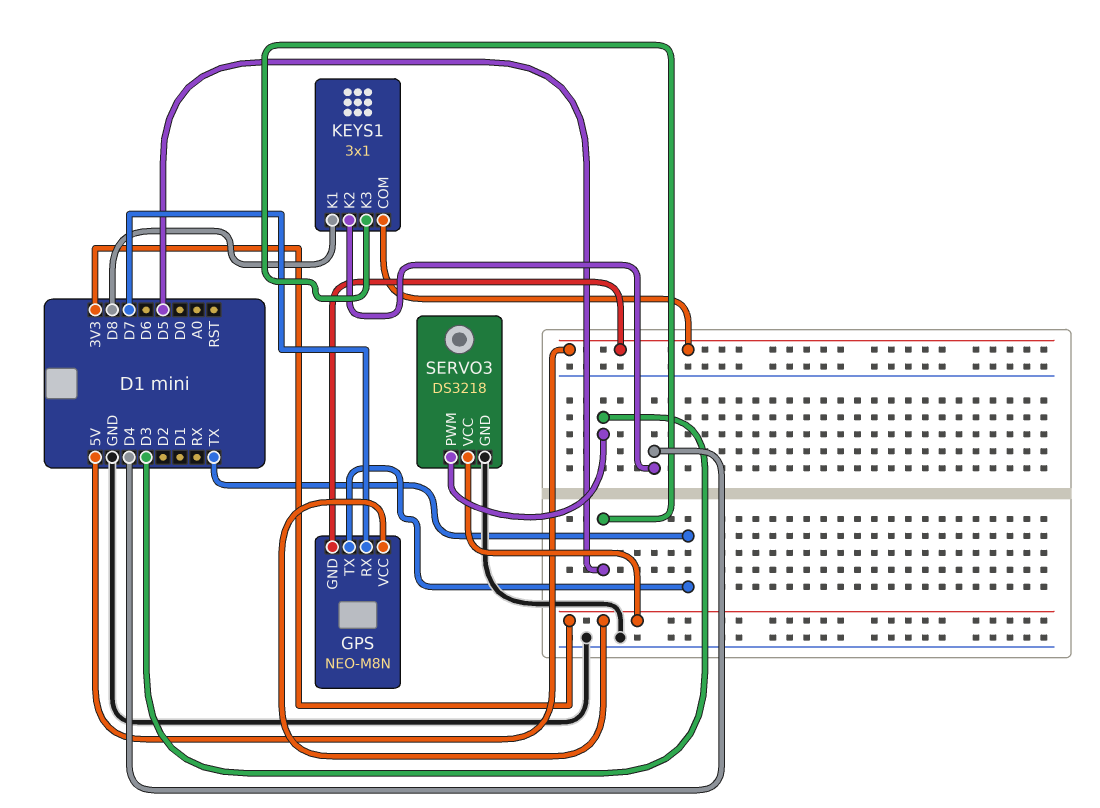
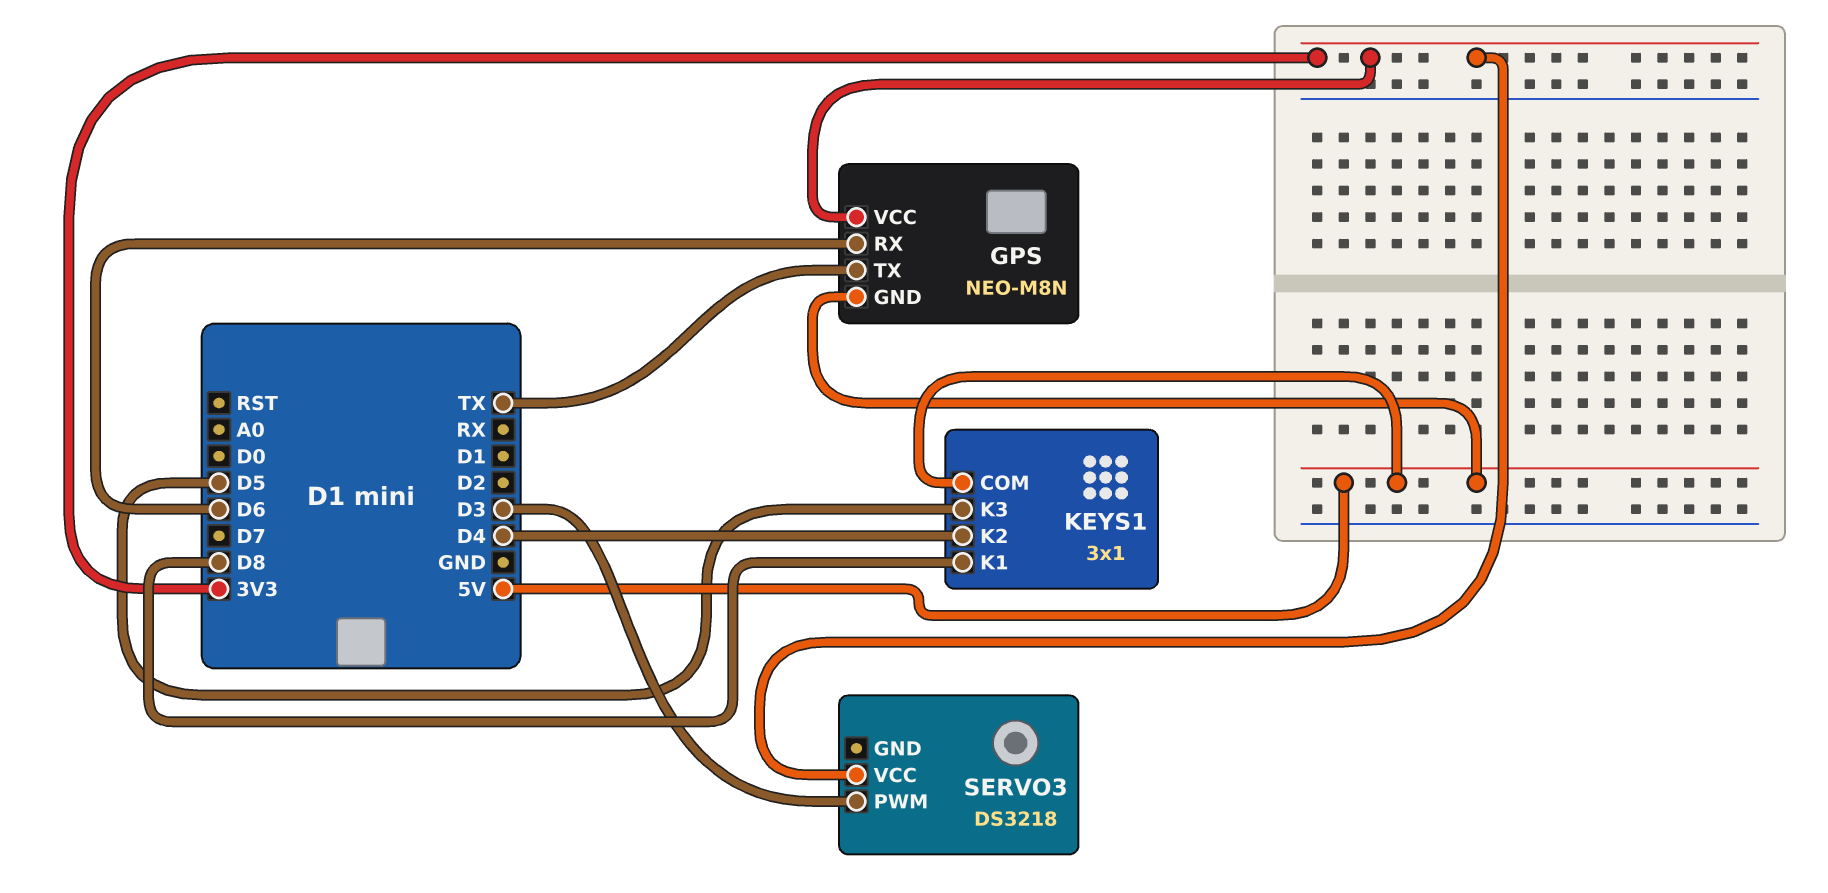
GPS pin RX: D7 -> D6
SERVO3 pin GND: GND -> none

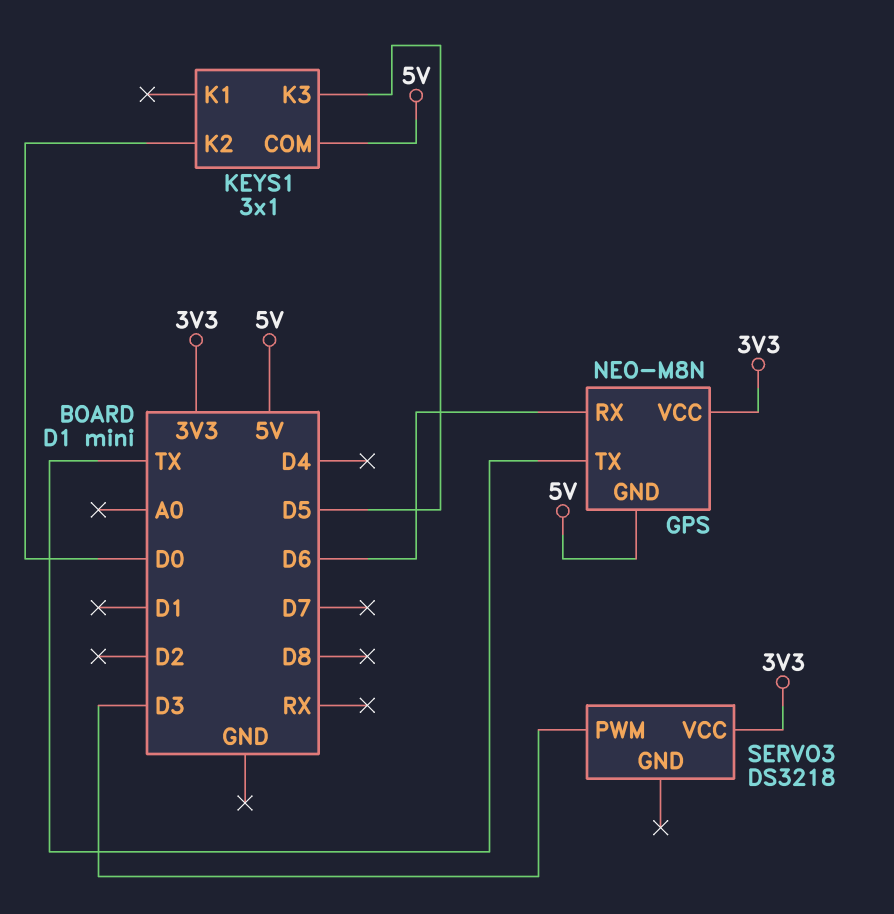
KEYS1 pin K1: D8 -> none
KEYS1 pin K2: D4 -> D0

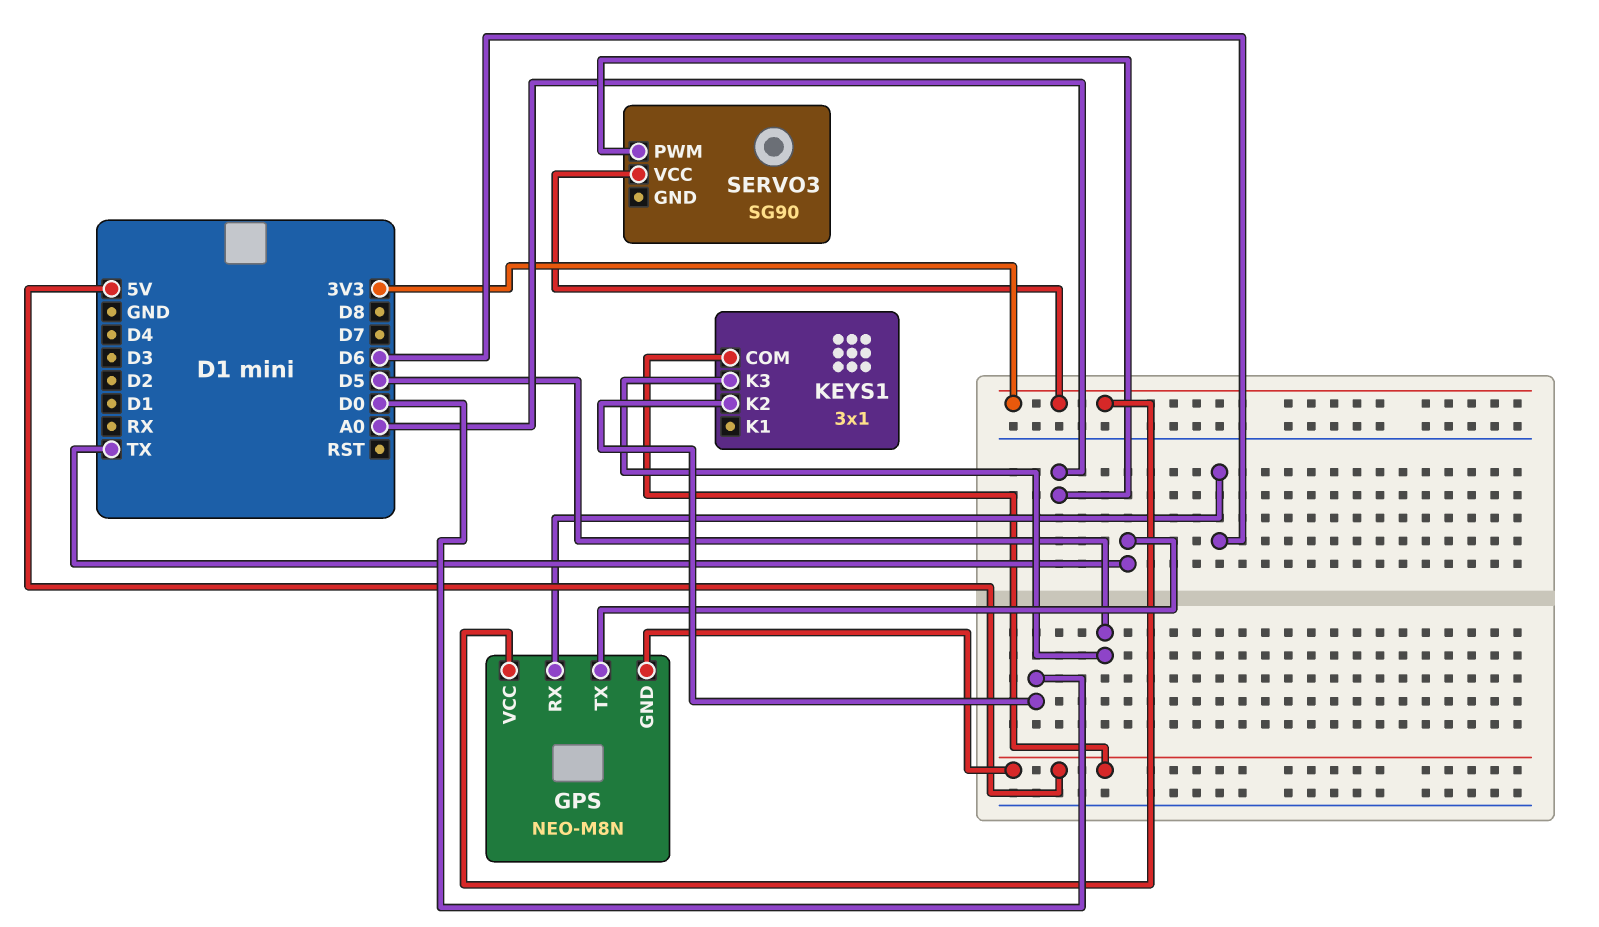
SERVO3: DS3218 -> SG90
SERVO3 pin PWM: D3 -> A0

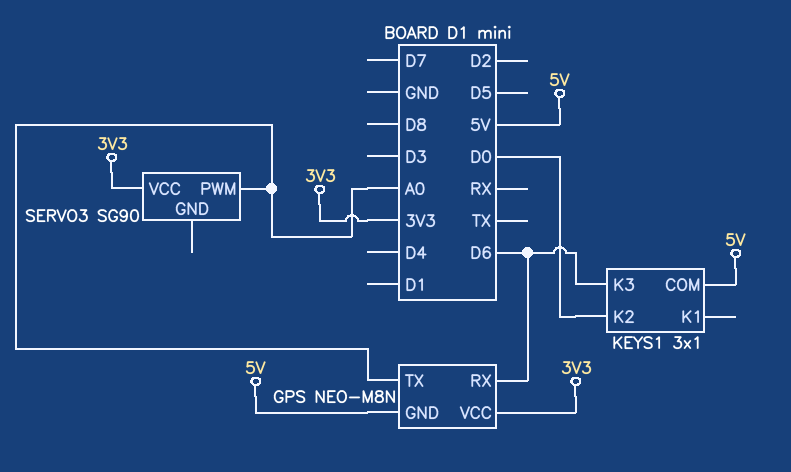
GPS pin TX: TX -> A0
KEYS1 pin K3: D5 -> D6

